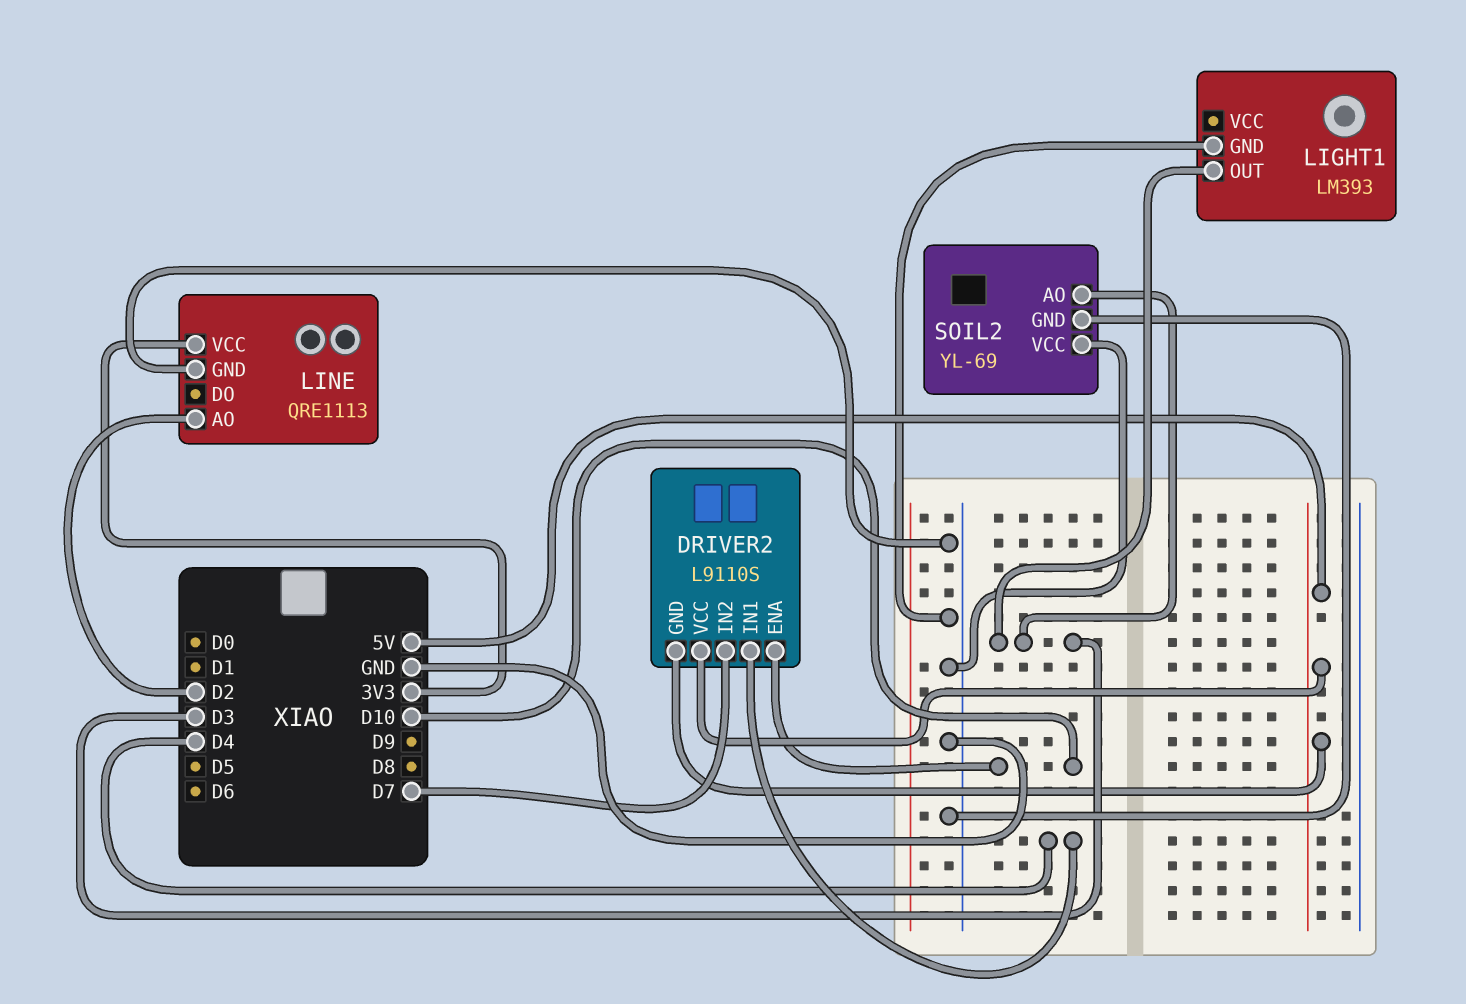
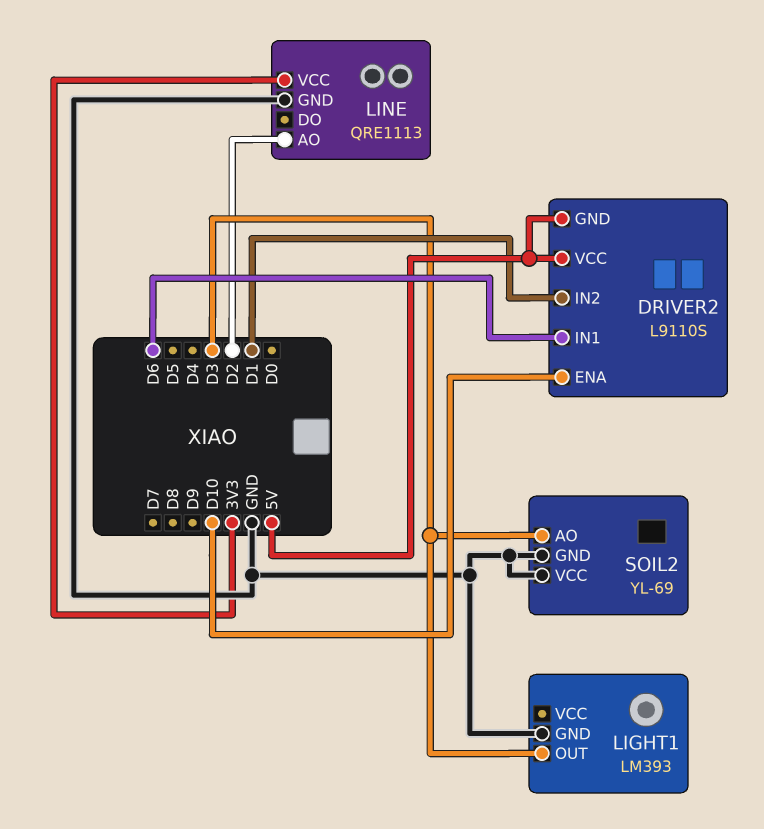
DRIVER2 pin IN1: D4 -> D6
DRIVER2 pin IN2: D7 -> D1

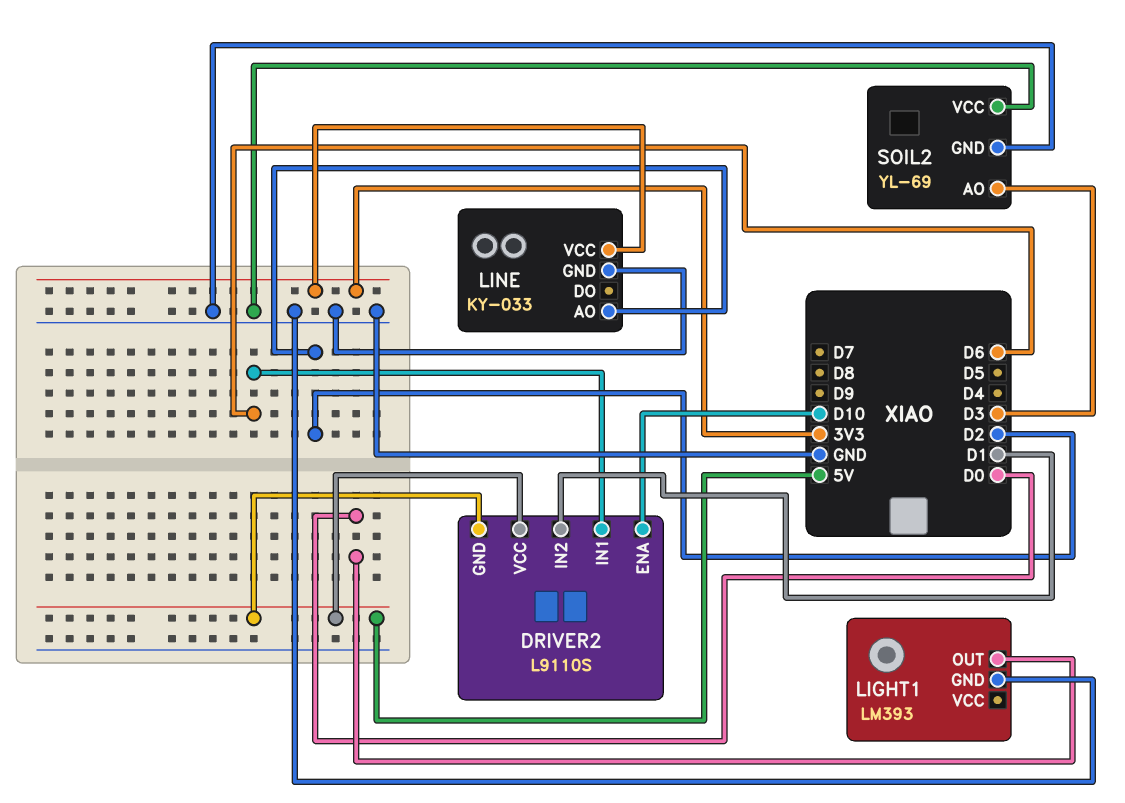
LIGHT1 pin OUT: D3 -> D0
LINE: QRE1113 -> KY-033

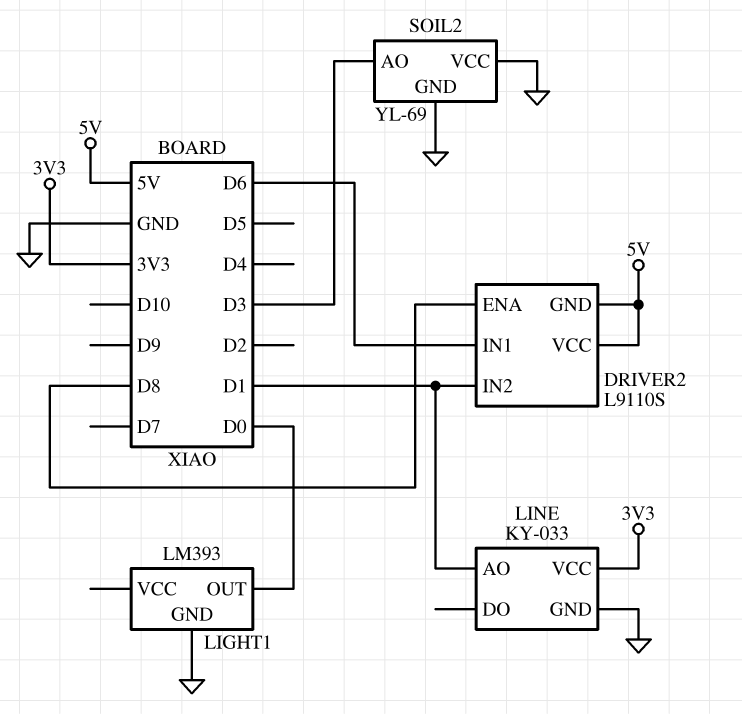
DRIVER2 pin ENA: D10 -> D8
LINE pin AO: D2 -> D1

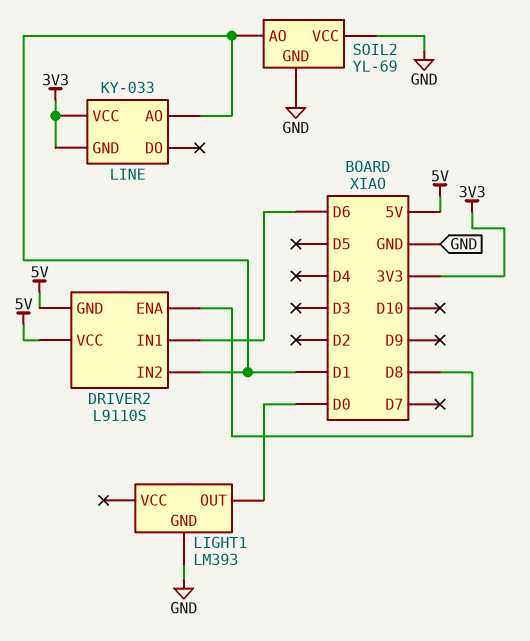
LINE pin GND: GND -> 3V3
SOIL2 pin AO: D3 -> D1

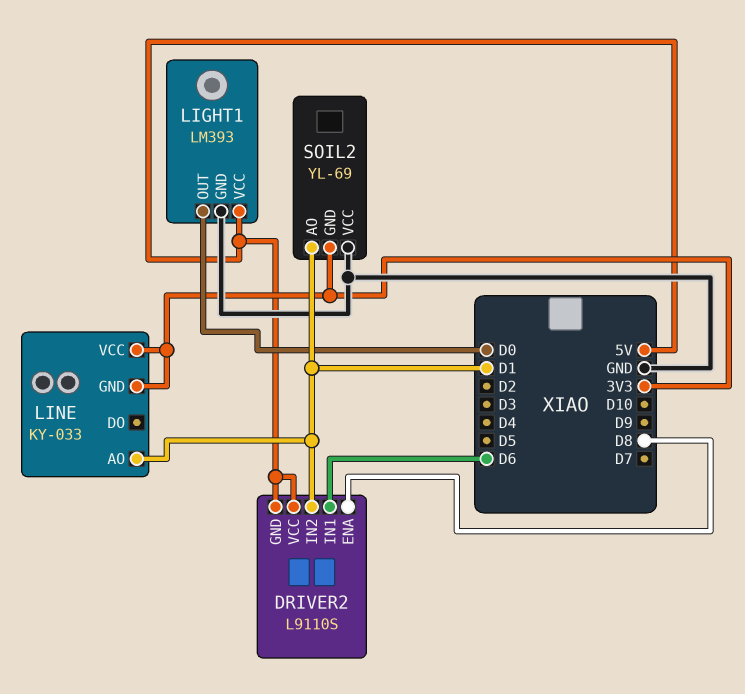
LIGHT1 pin VCC: none -> 5V
SOIL2 pin GND: GND -> 3V3

